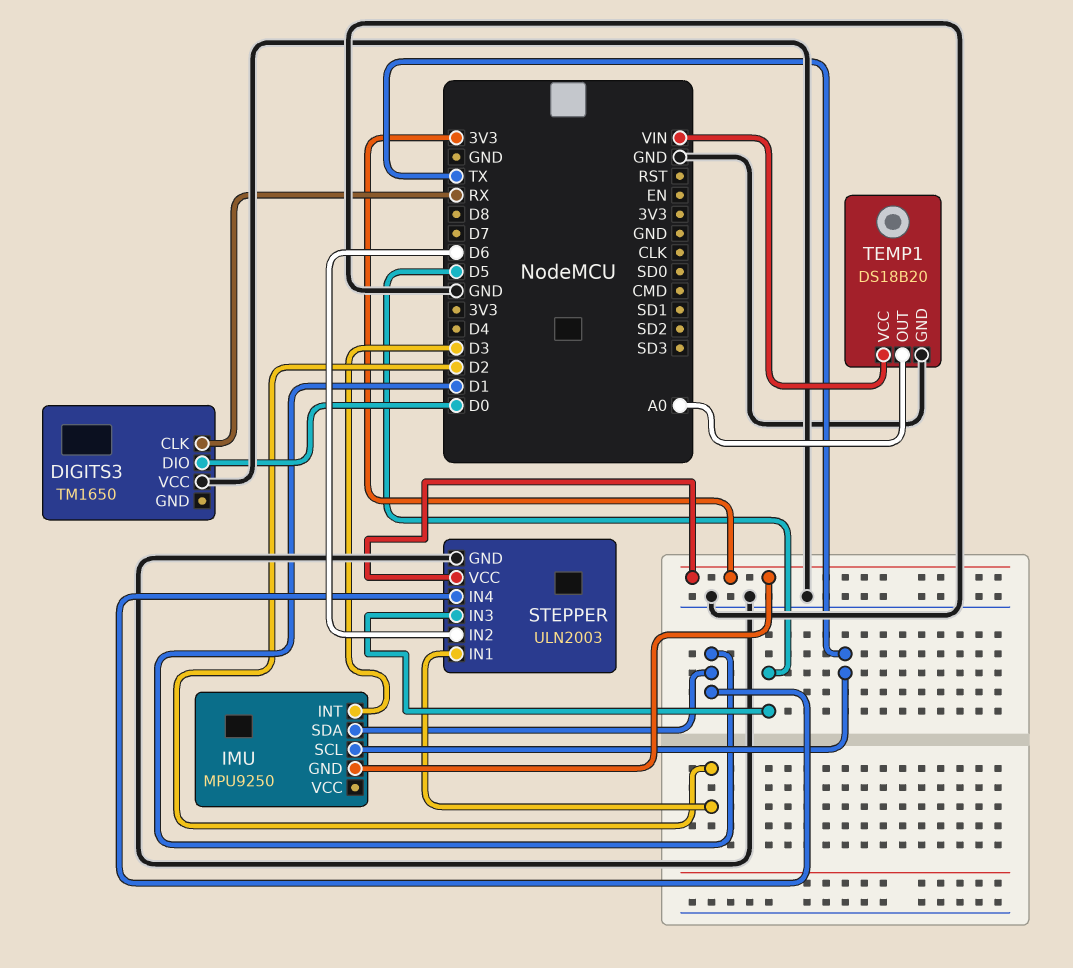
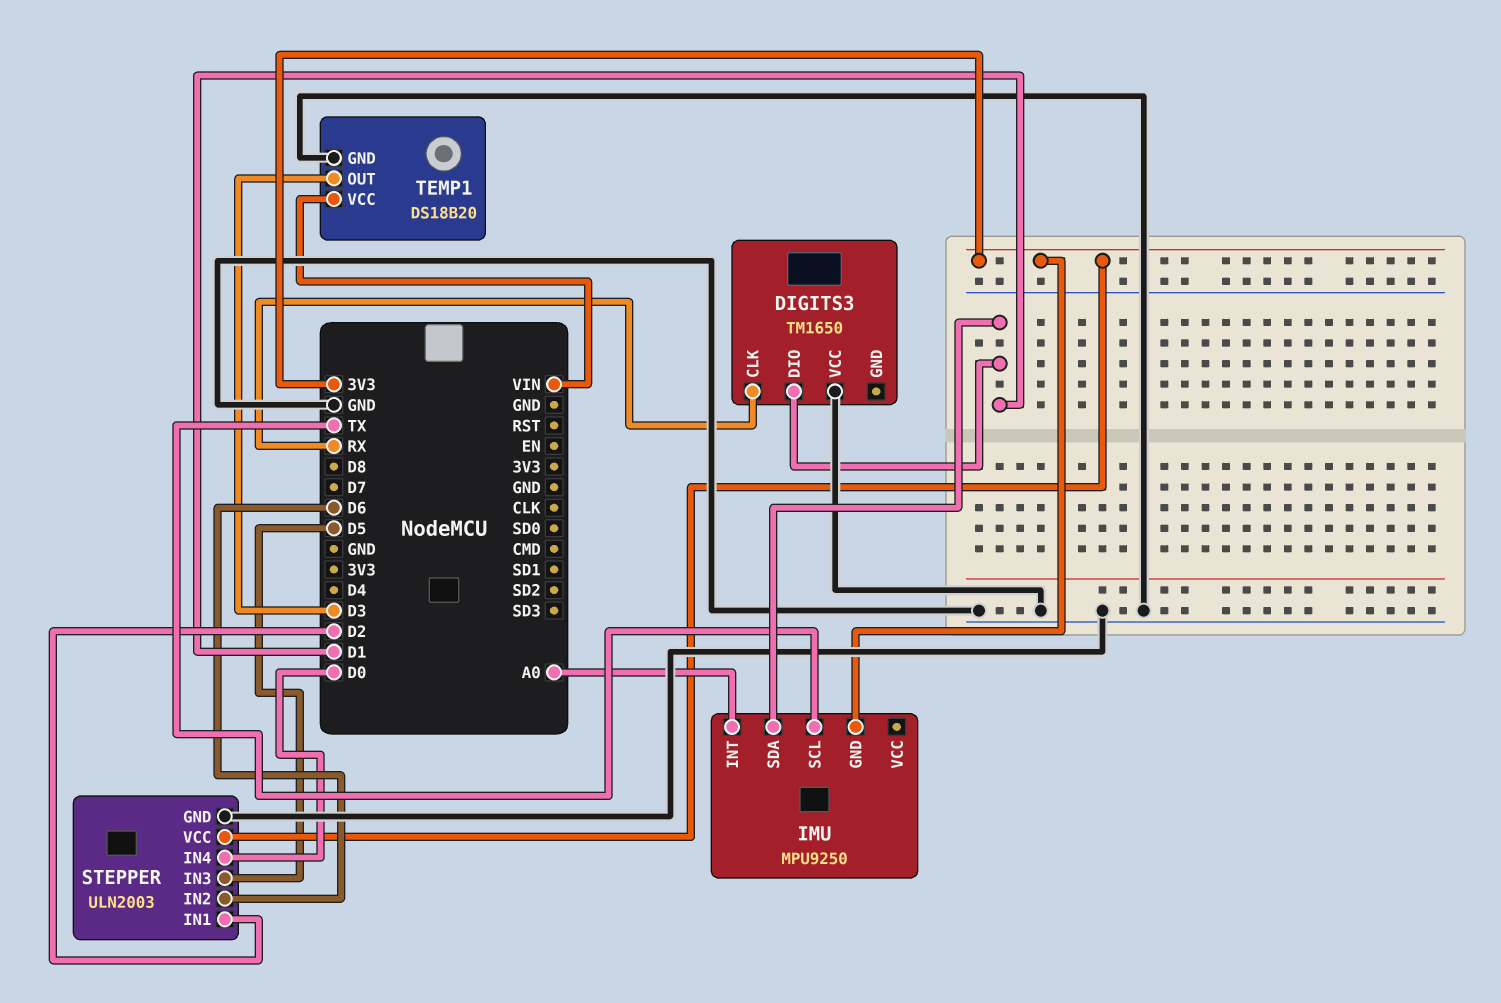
DIGITS3 pin DIO: D0 -> D1
IMU pin INT: D3 -> A0
STEPPER pin IN4: D1 -> D0
TEMP1 pin OUT: A0 -> D3

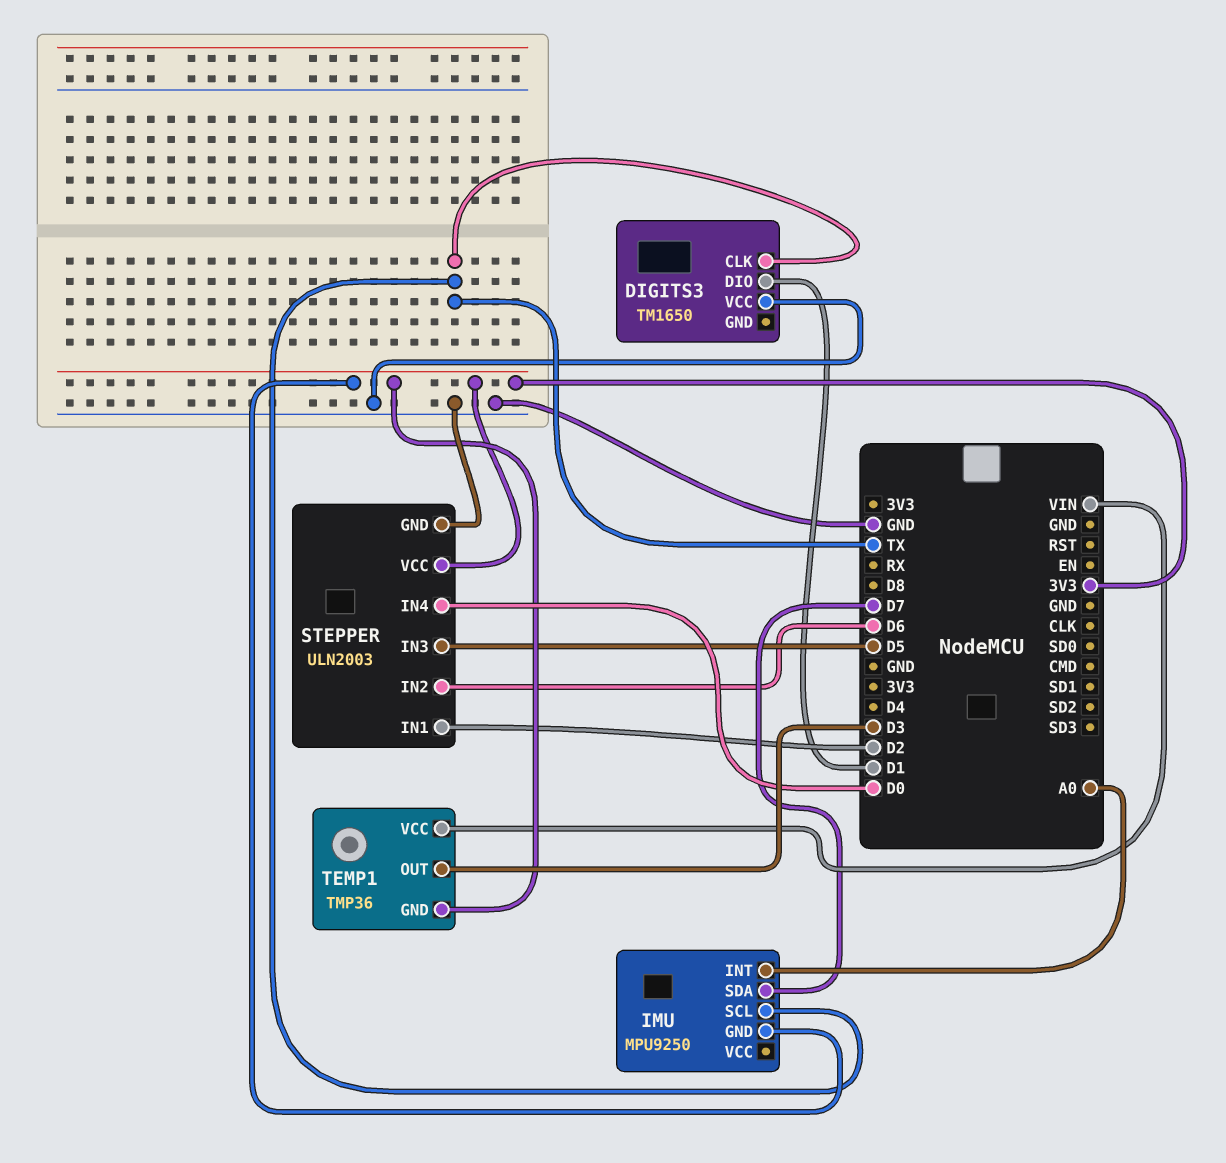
DIGITS3 pin CLK: RX -> TX
IMU pin SDA: D1 -> D7
TEMP1: DS18B20 -> TMP36
TEMP1 pin GND: GND -> 3V3

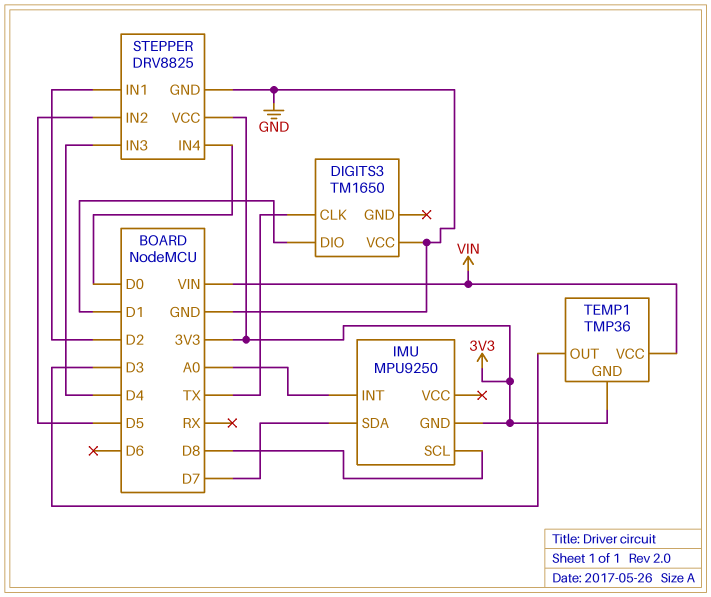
IMU pin SCL: TX -> D8
STEPPER: ULN2003 -> DRV8825
STEPPER pin IN2: D6 -> D5
STEPPER pin IN3: D5 -> D4

